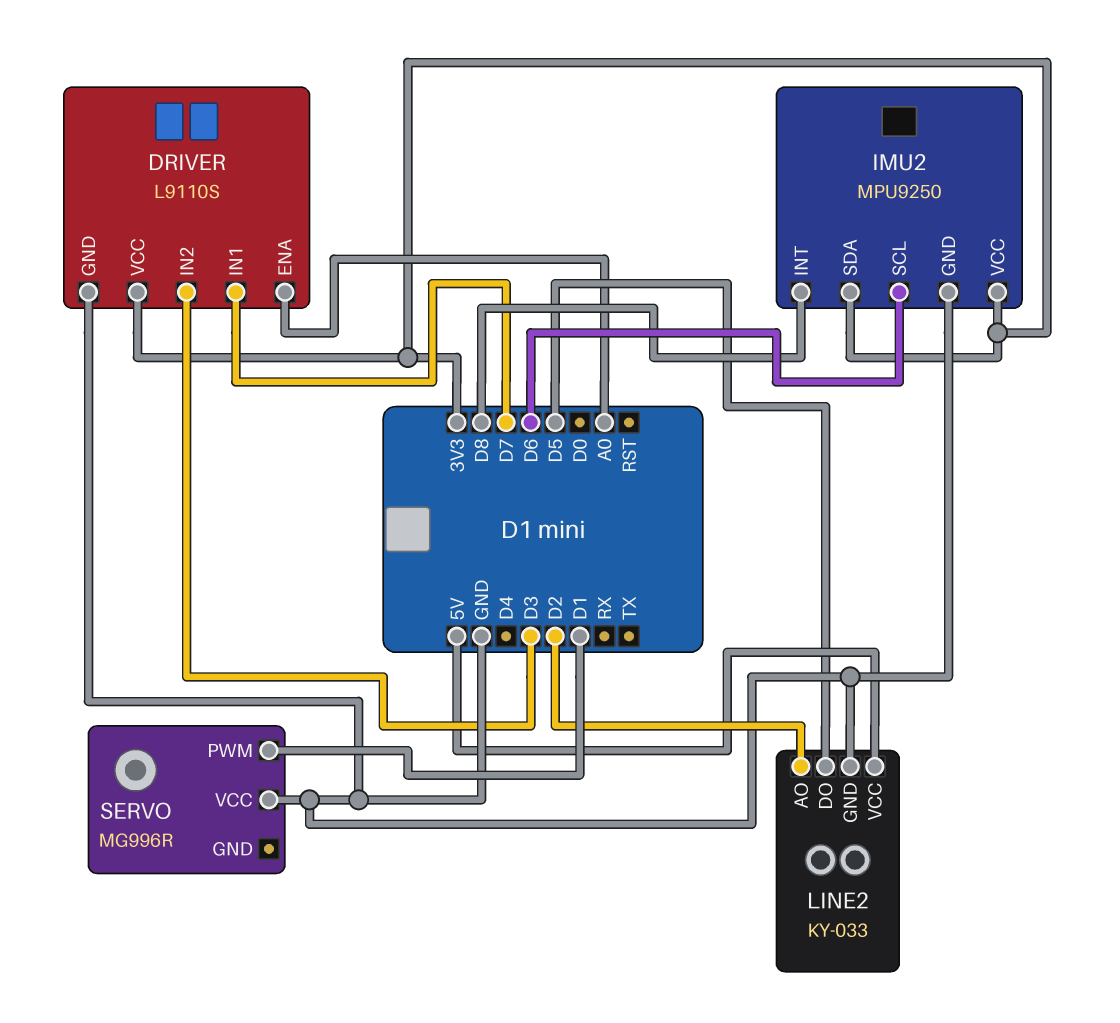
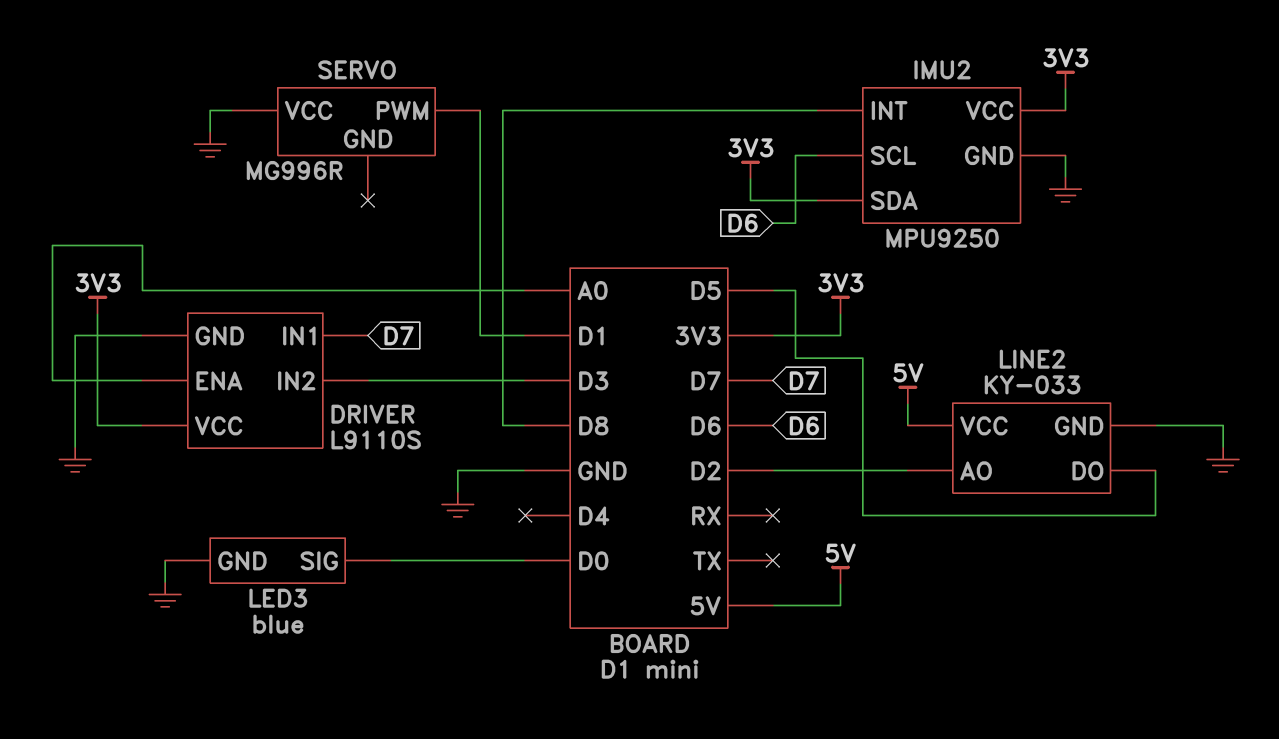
LED3: none -> blue
LED3 pin GND: none -> GND
LED3 pin SIG: none -> D0

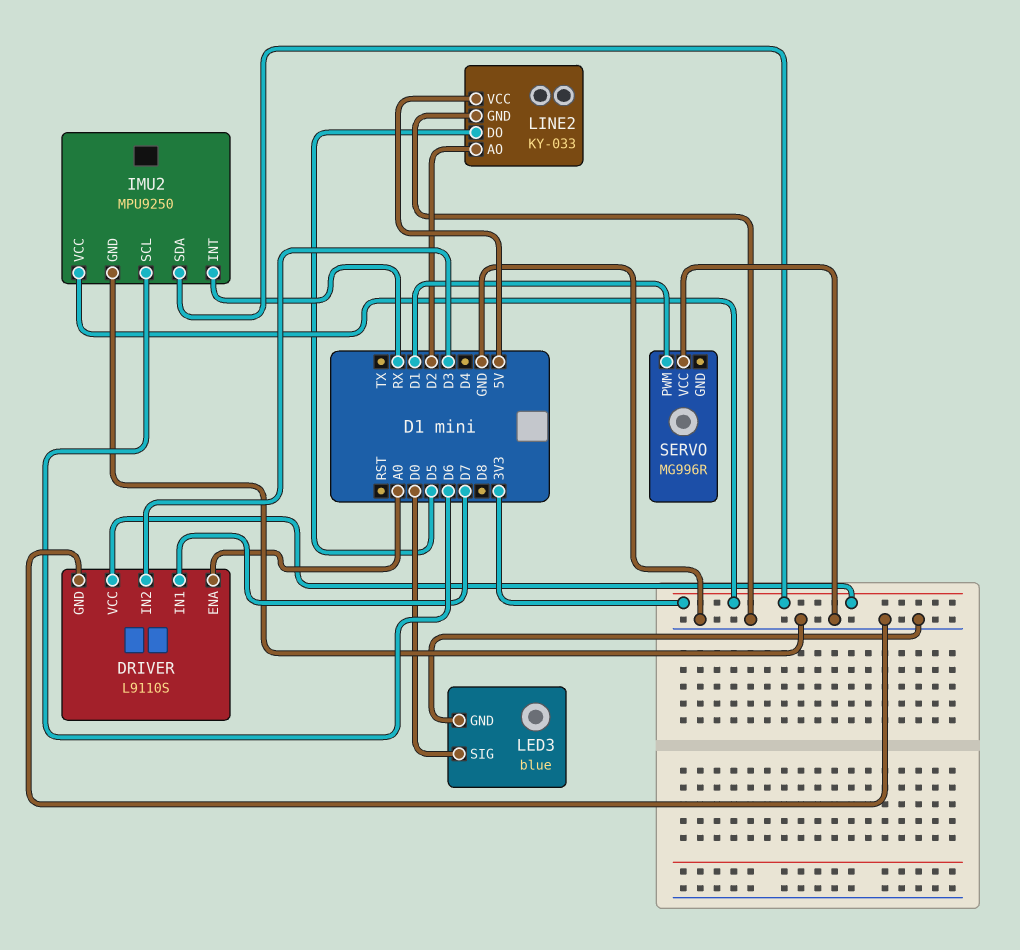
IMU2 pin INT: D8 -> RX

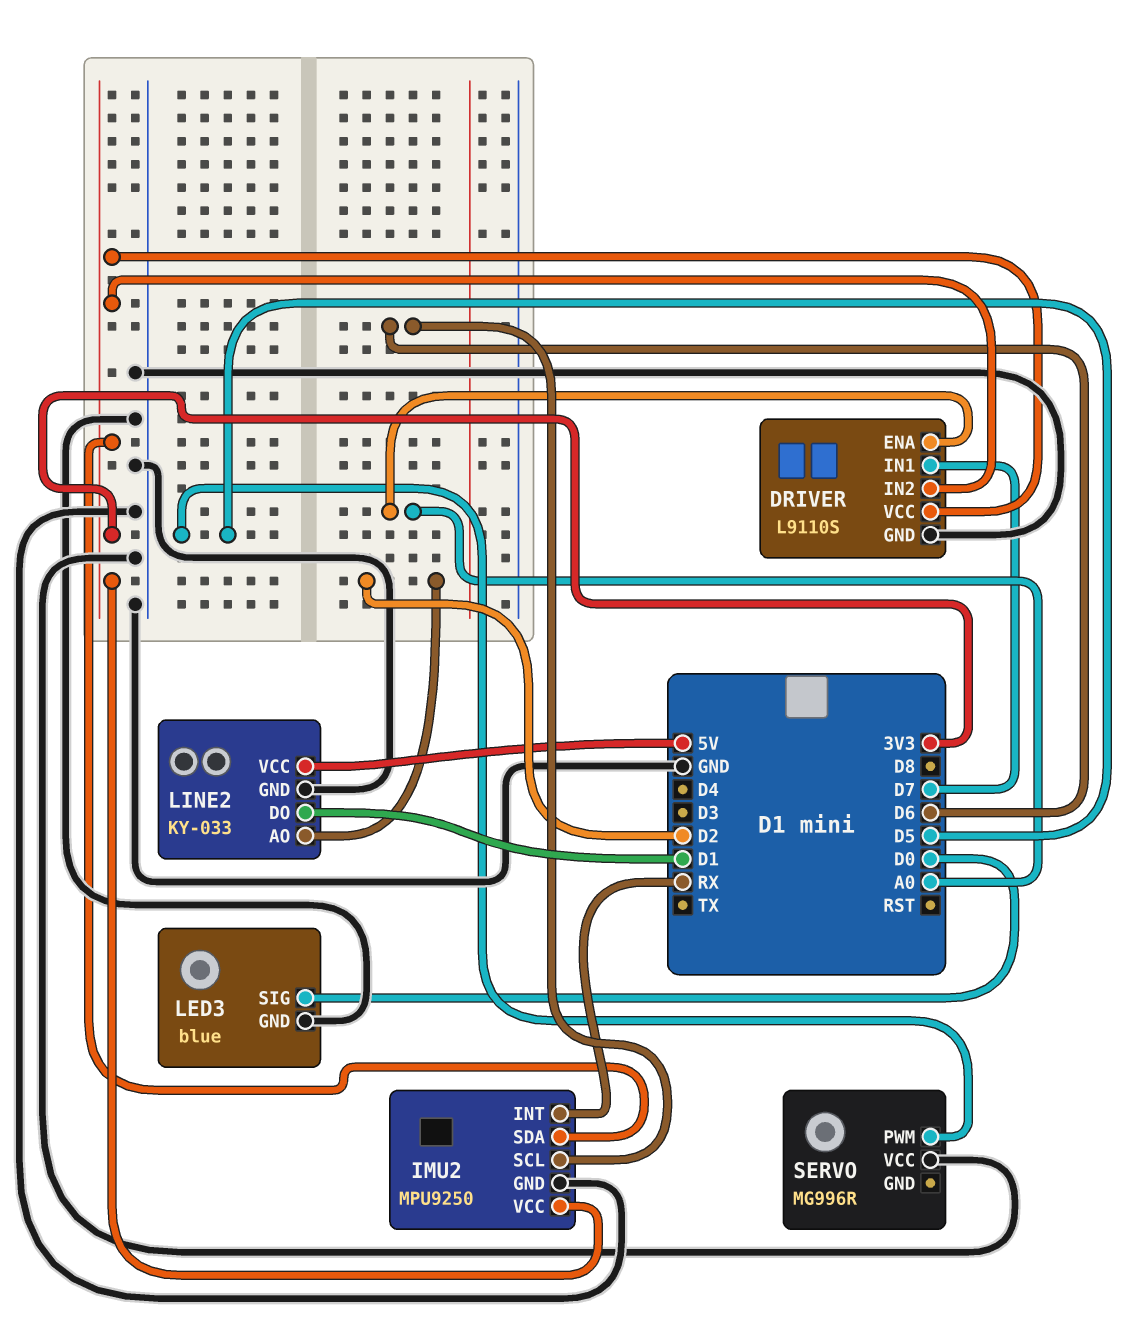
DRIVER pin IN2: D3 -> 3V3
LINE2 pin DO: D5 -> D1
SERVO pin PWM: D1 -> D5

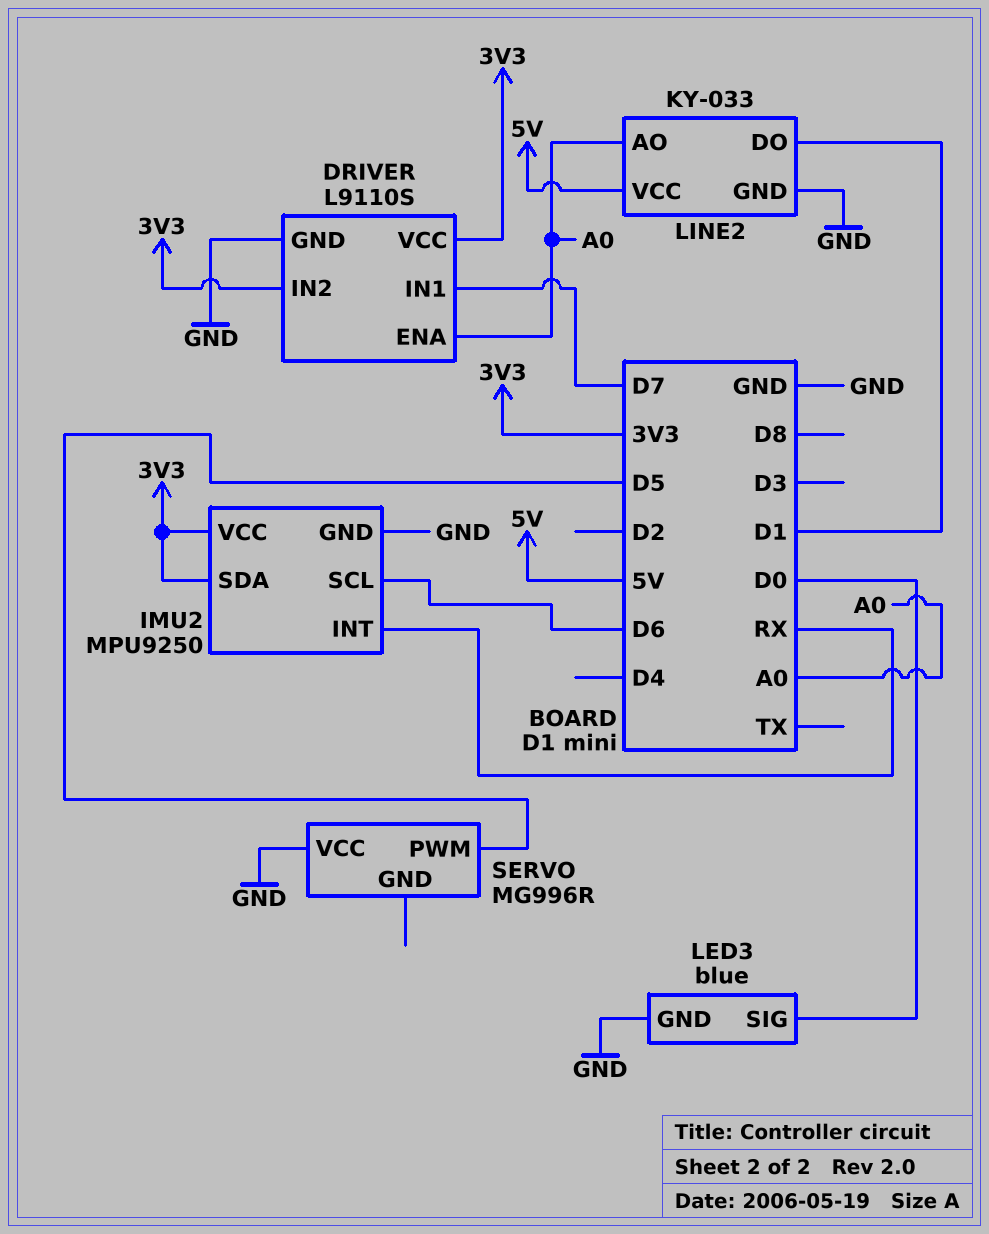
LINE2 pin AO: D2 -> A0

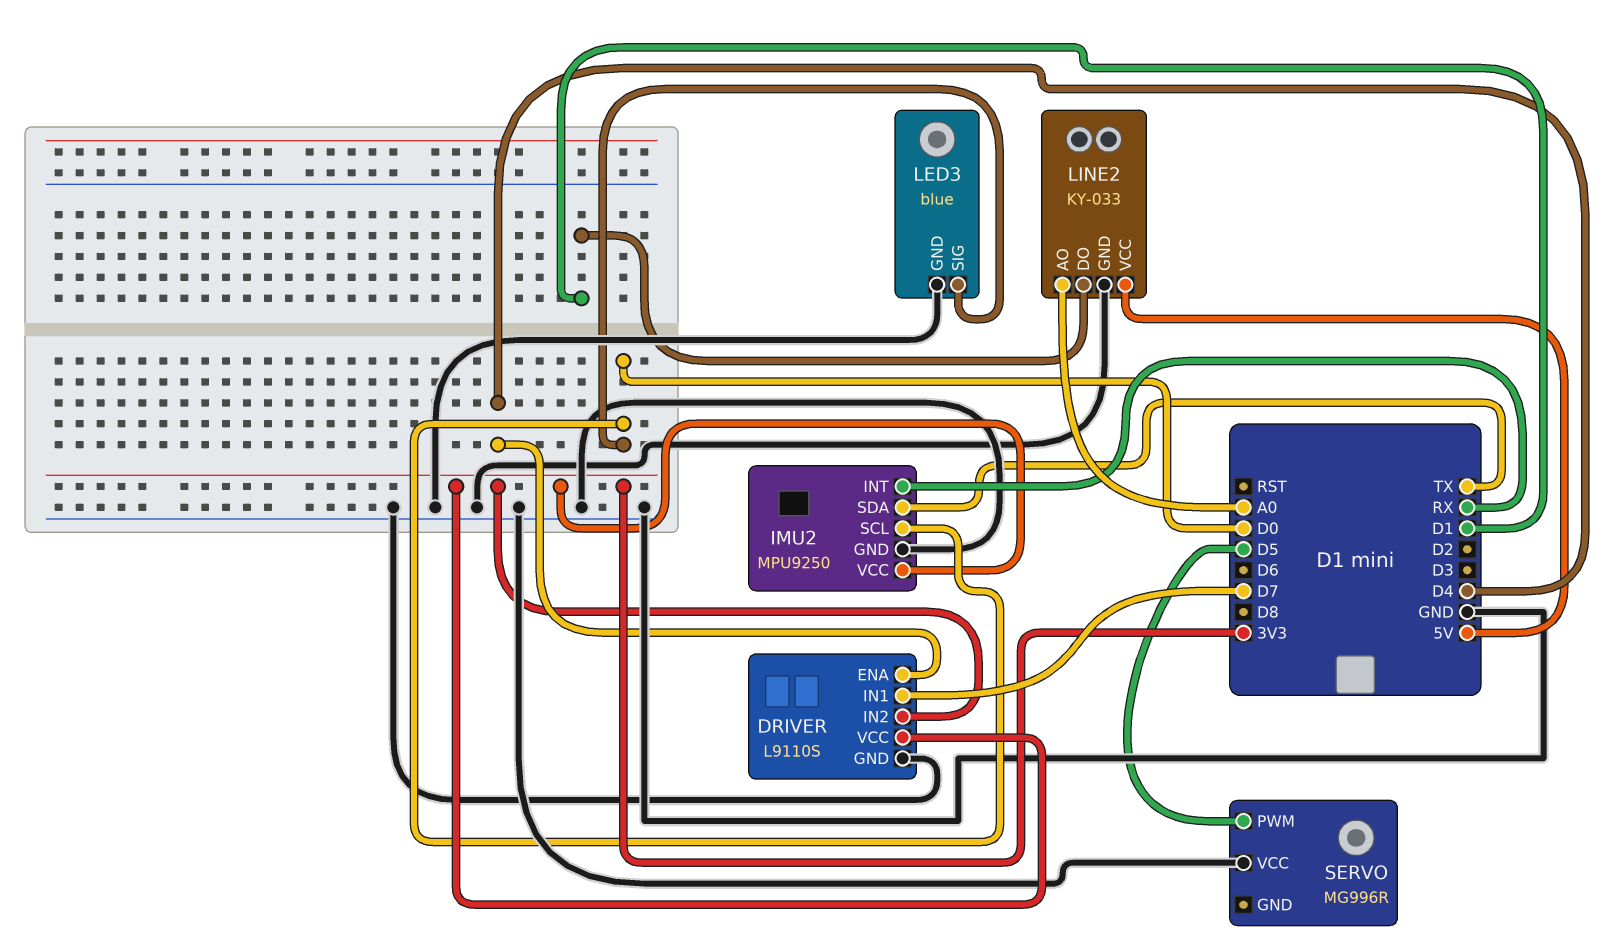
DRIVER pin ENA: A0 -> D4
IMU2 pin SCL: D6 -> D0
IMU2 pin SDA: 3V3 -> TX

